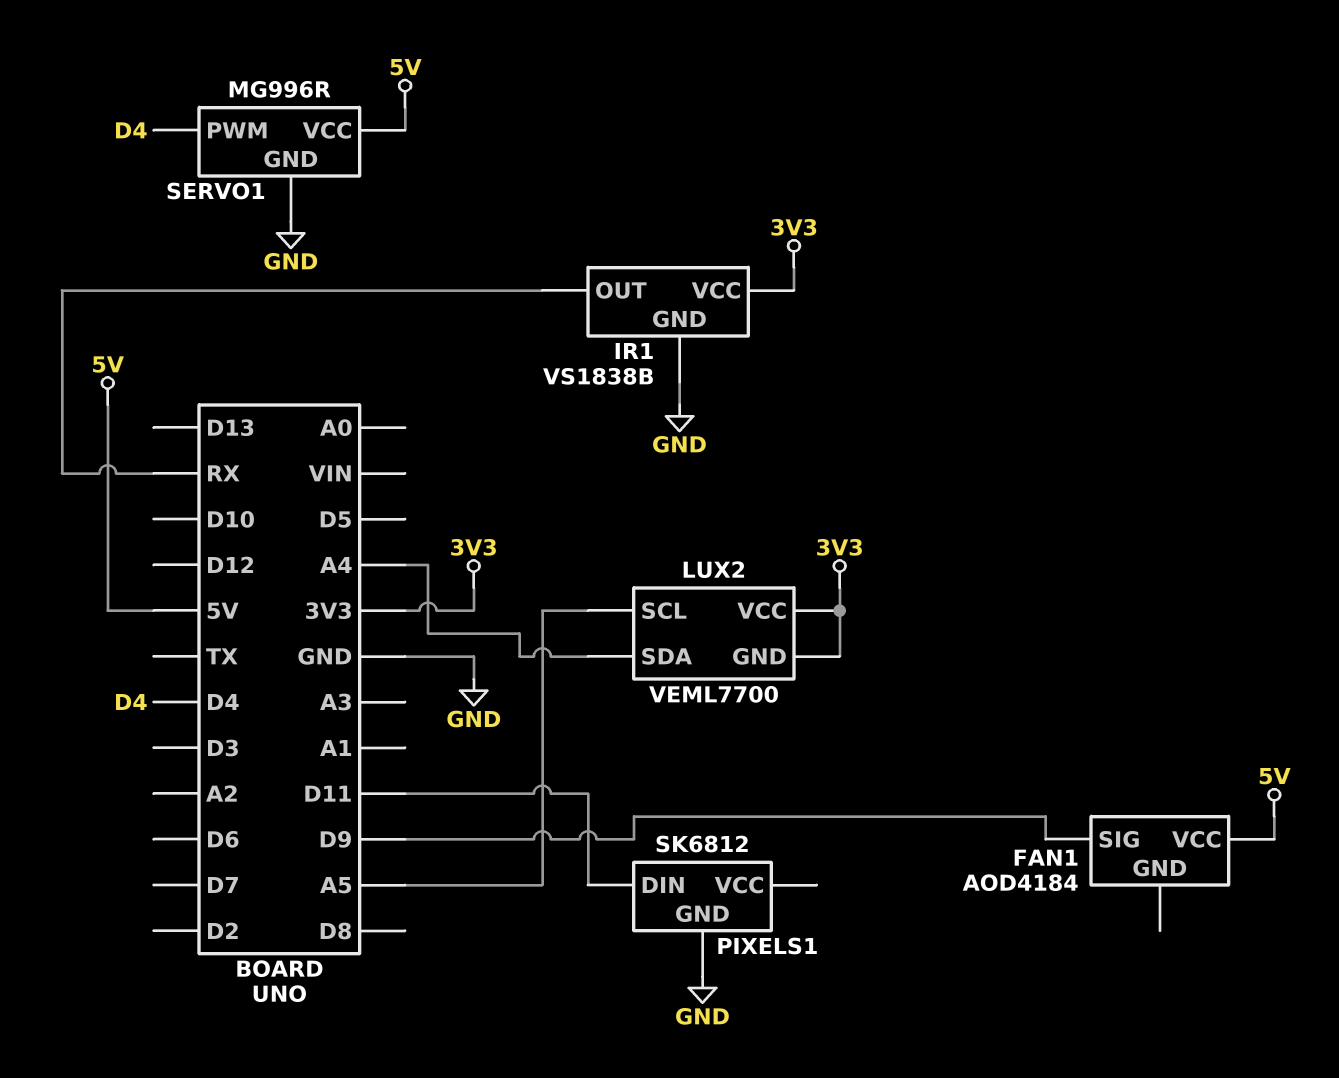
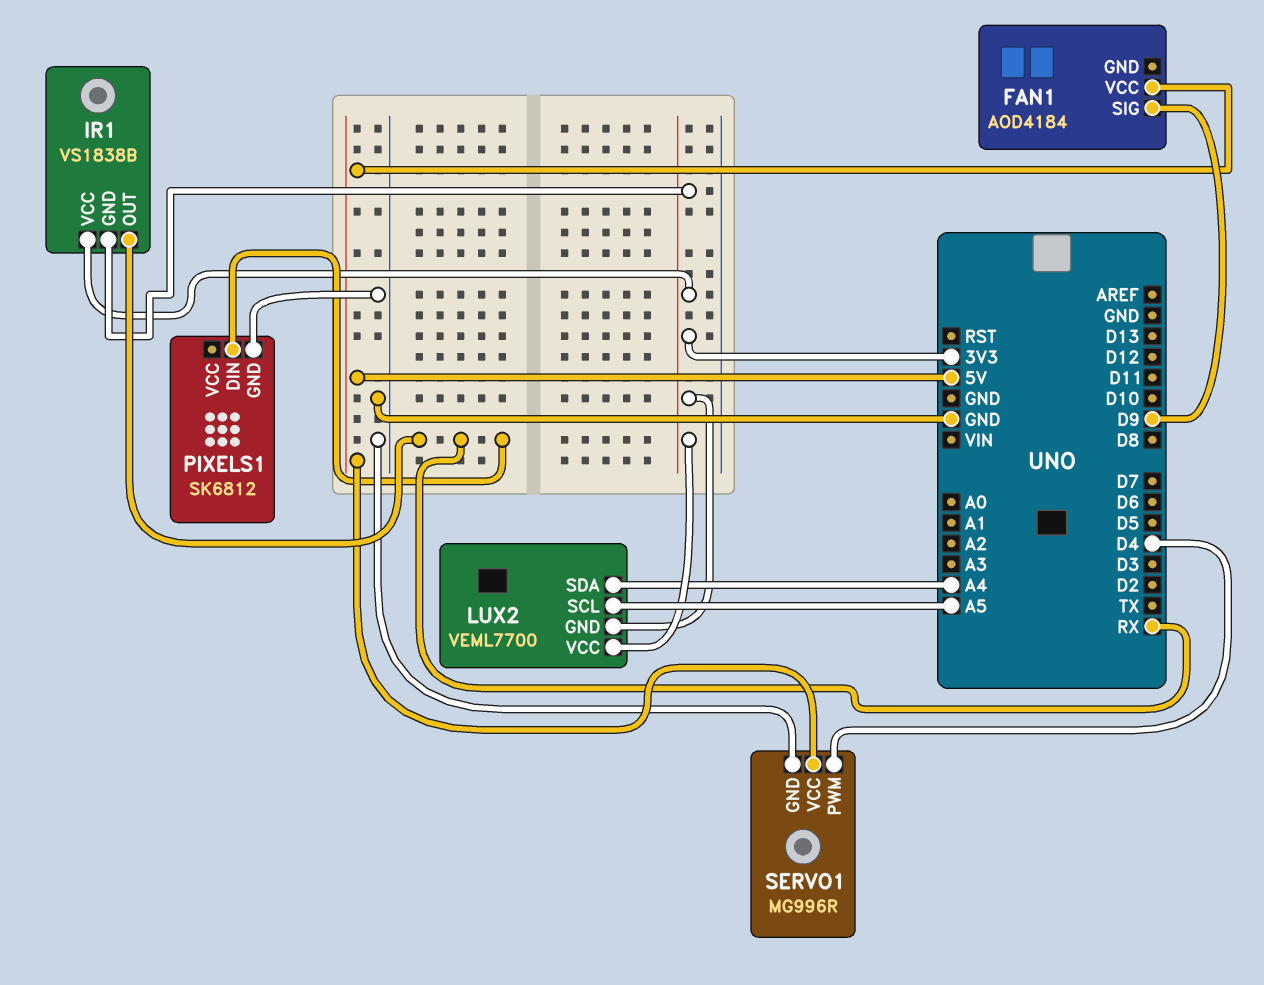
IR1 pin GND: GND -> 3V3
PIXELS1 pin DIN: D11 -> RX

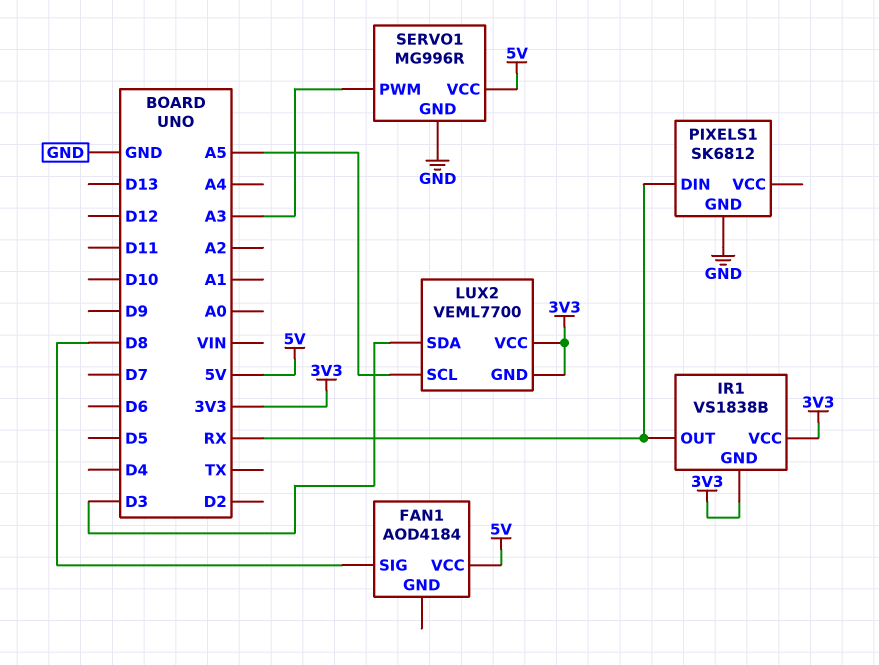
FAN1 pin SIG: D9 -> D8
LUX2 pin SDA: A4 -> D3
SERVO1 pin PWM: D4 -> A3

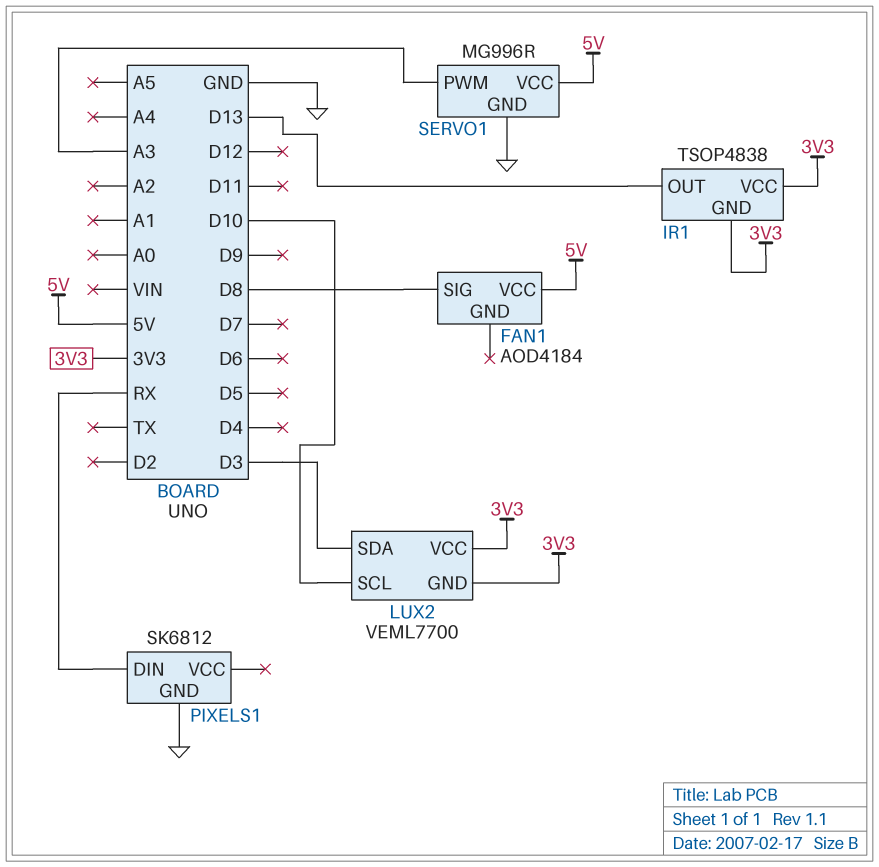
IR1: VS1838B -> TSOP4838
IR1 pin OUT: RX -> D13
LUX2 pin SCL: A5 -> D10

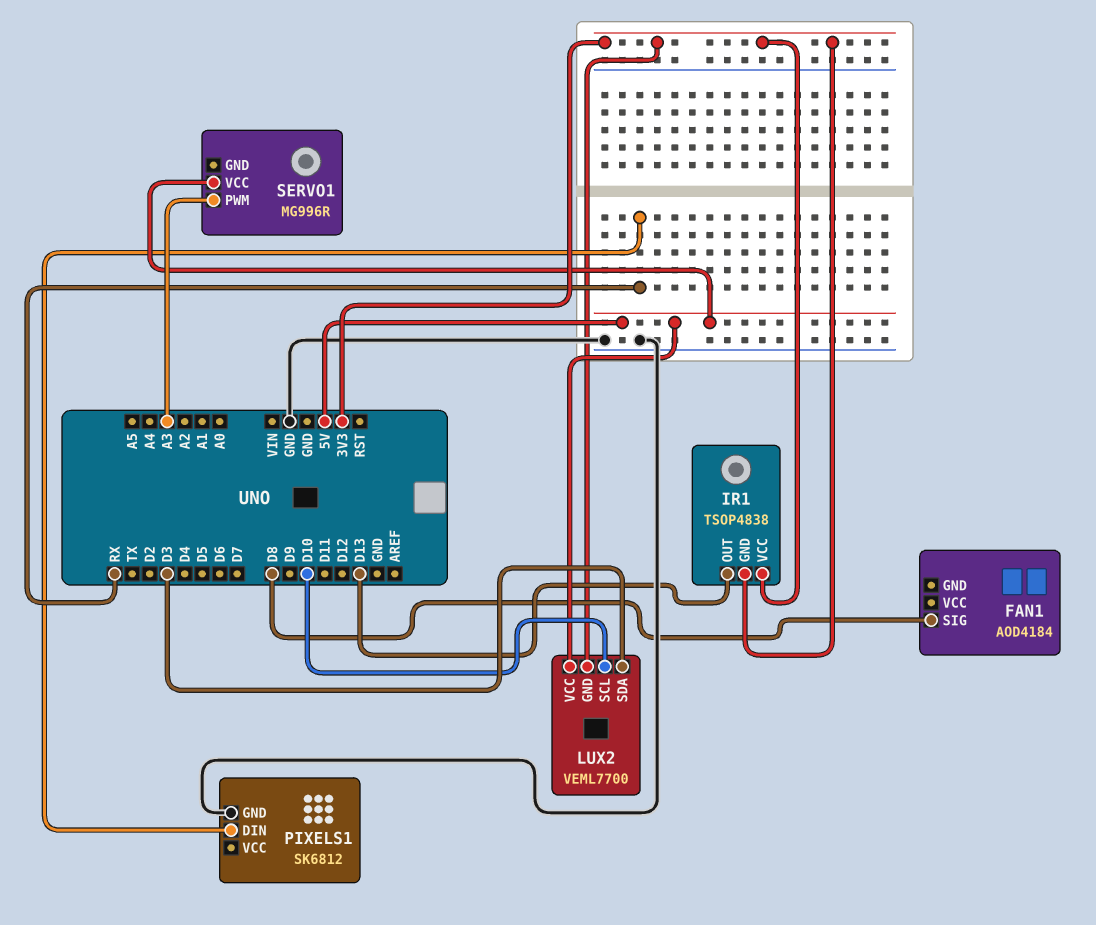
FAN1 pin VCC: 5V -> none
LUX2 pin VCC: 3V3 -> 5V
SERVO1 pin GND: GND -> none

